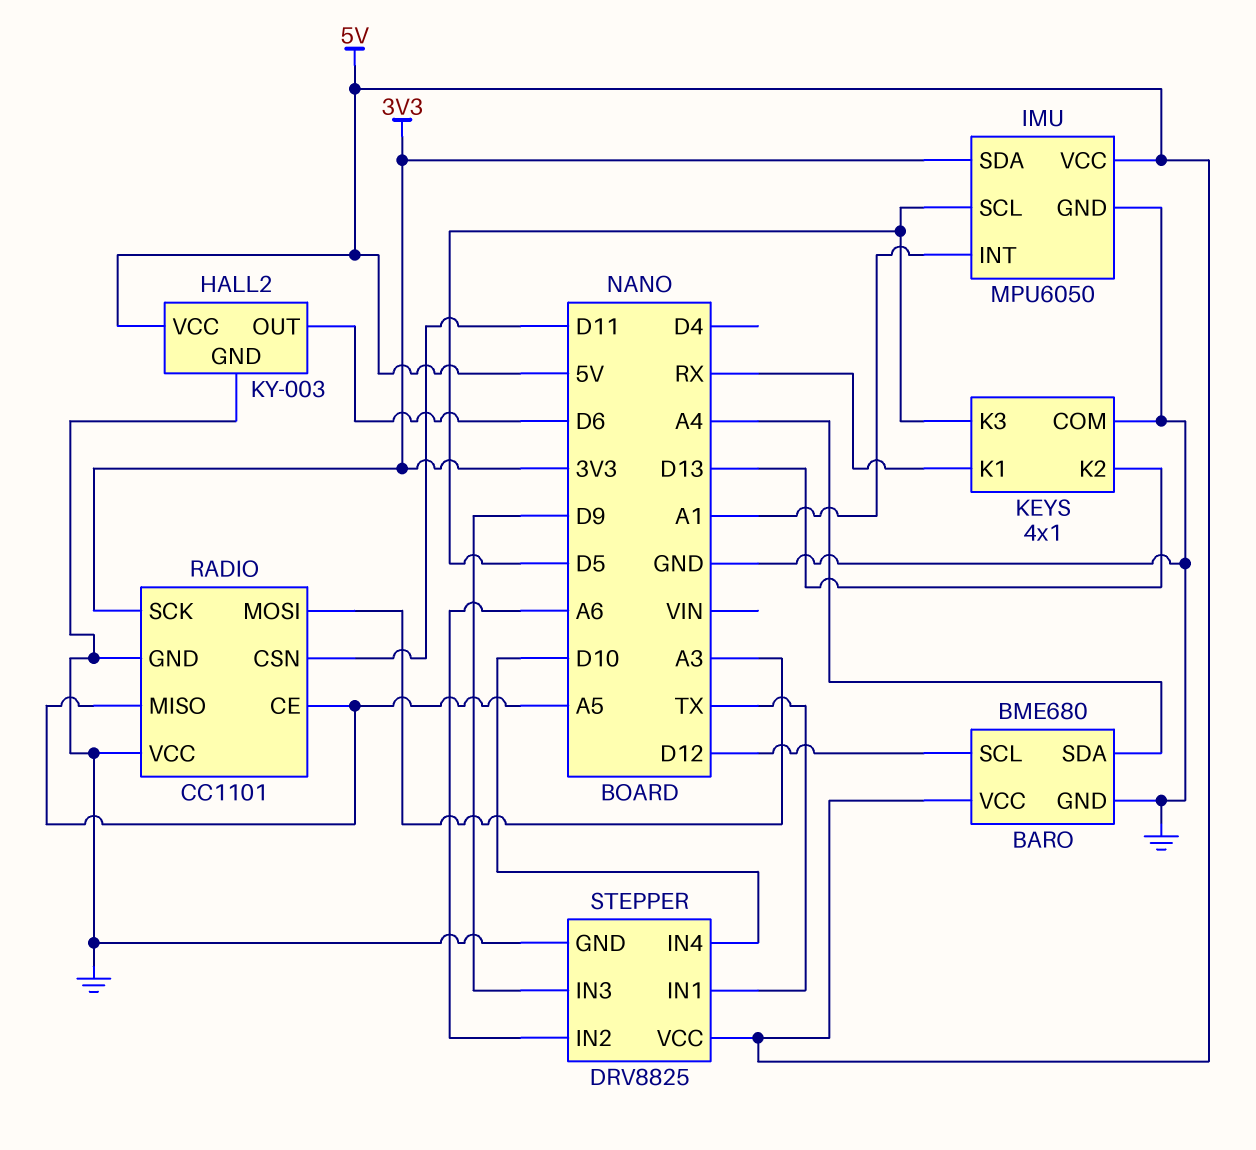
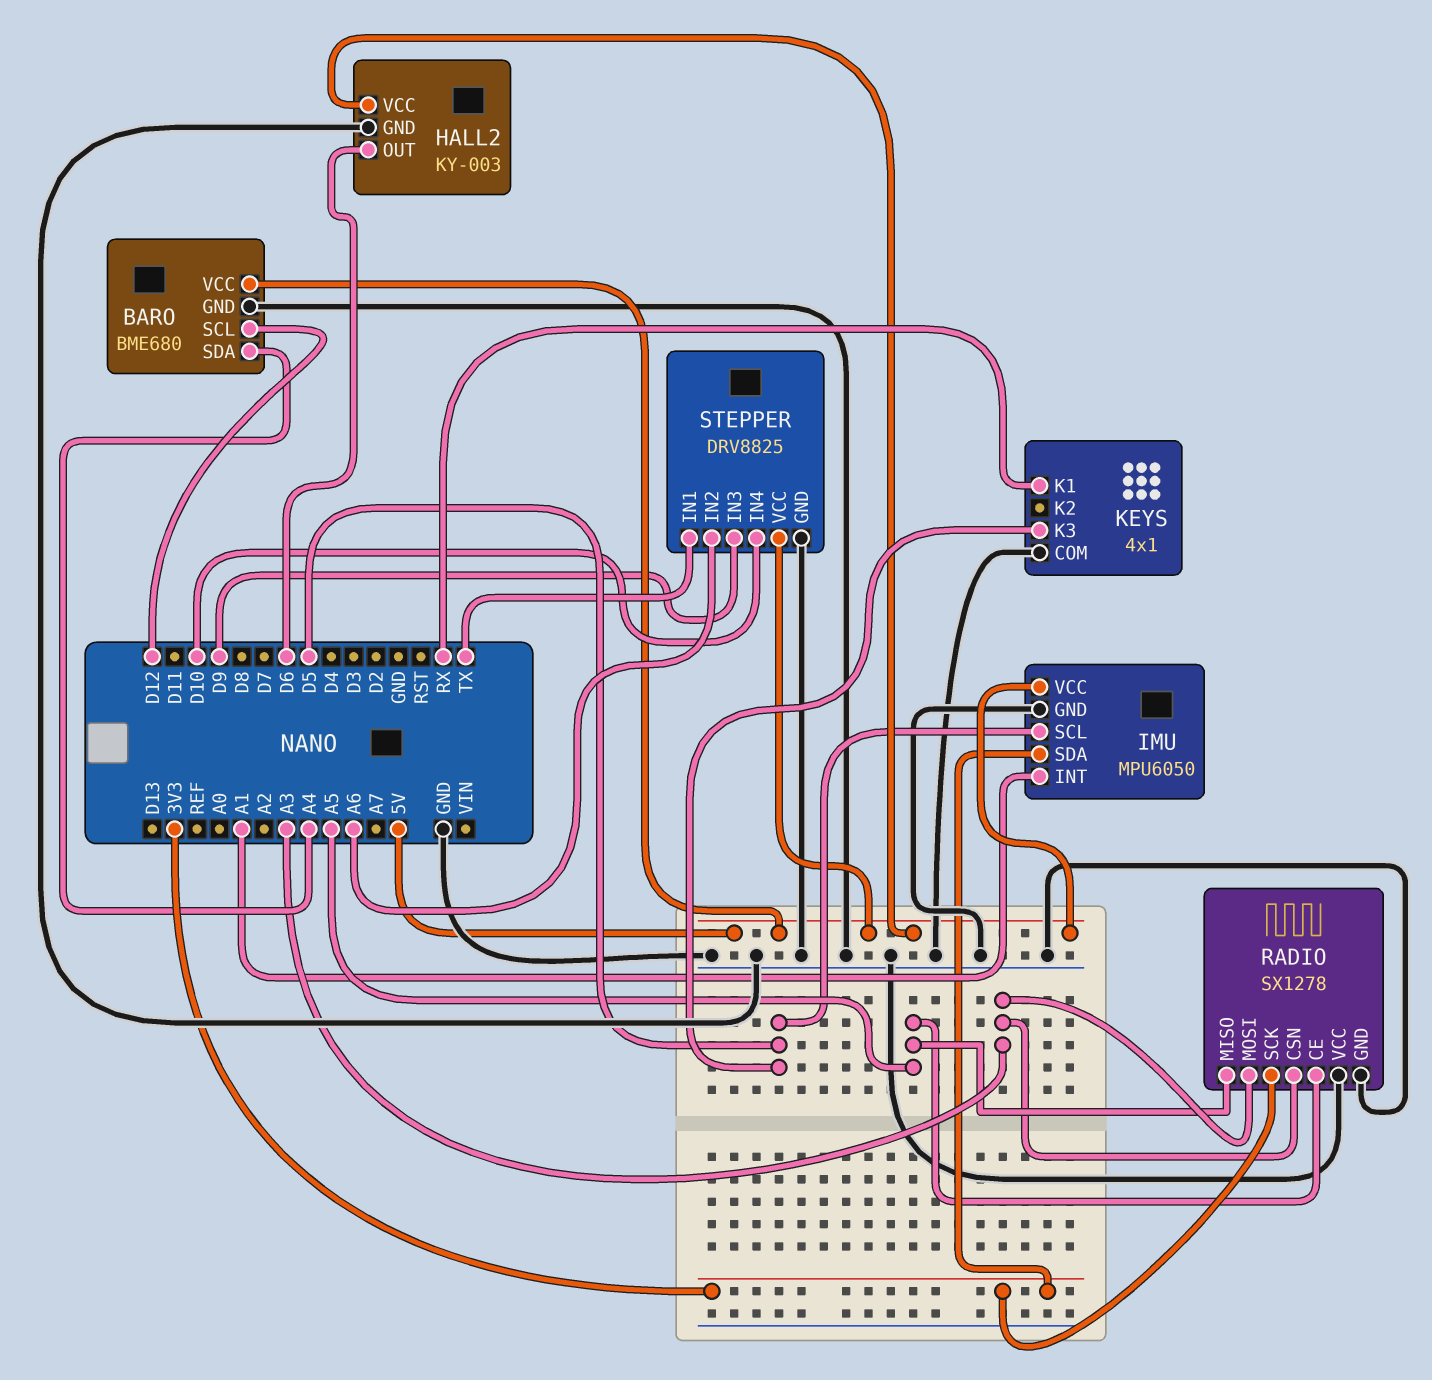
KEYS pin K2: D13 -> none
RADIO: CC1101 -> SX1278
RADIO pin CSN: D11 -> A3

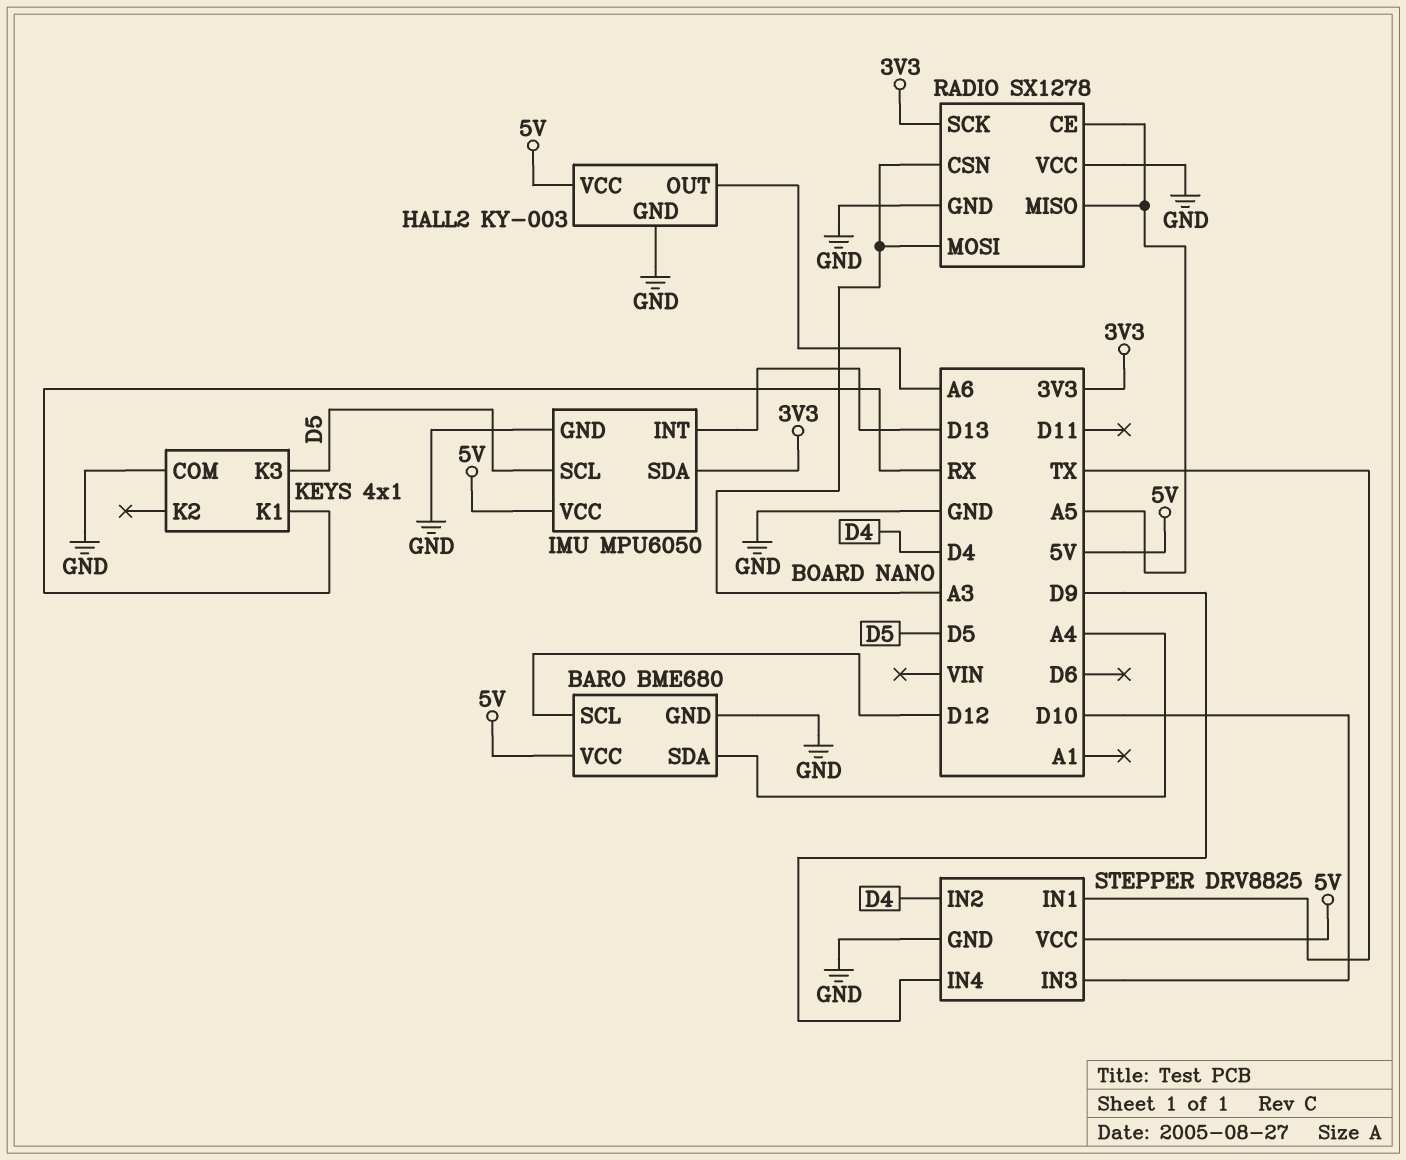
HALL2 pin OUT: D6 -> A6
IMU pin INT: A1 -> D13
STEPPER pin IN2: A6 -> D4
STEPPER pin IN3: D9 -> D10
STEPPER pin IN4: D10 -> D9

